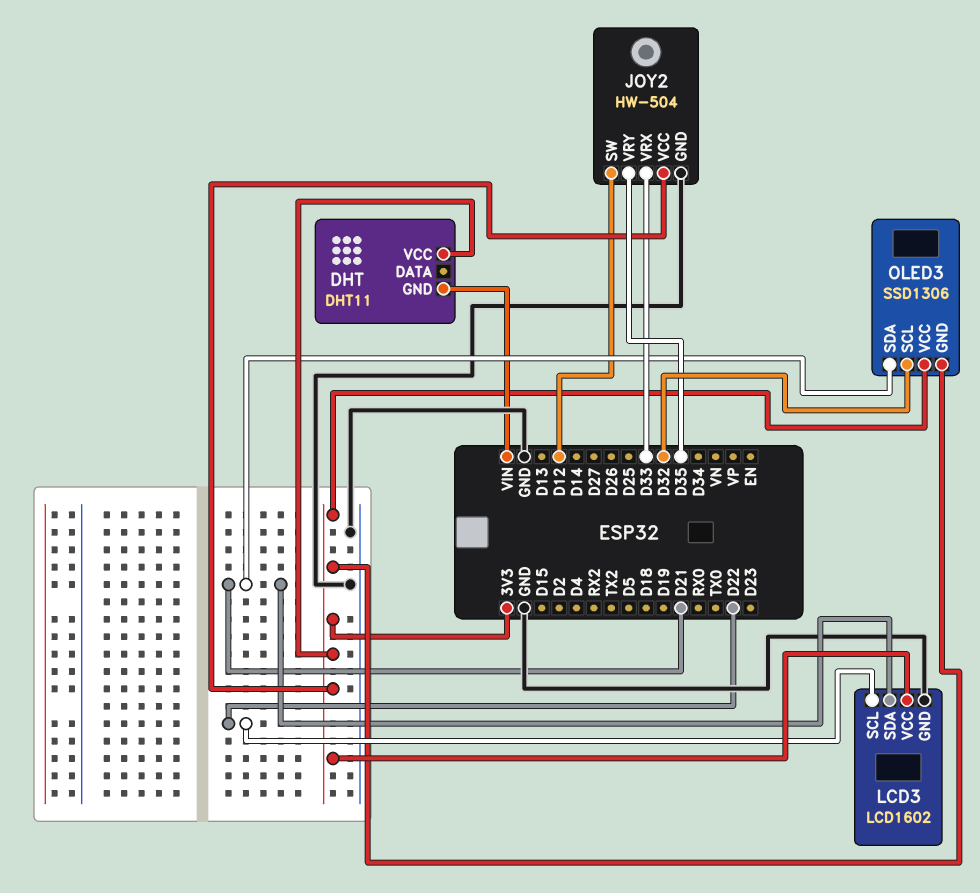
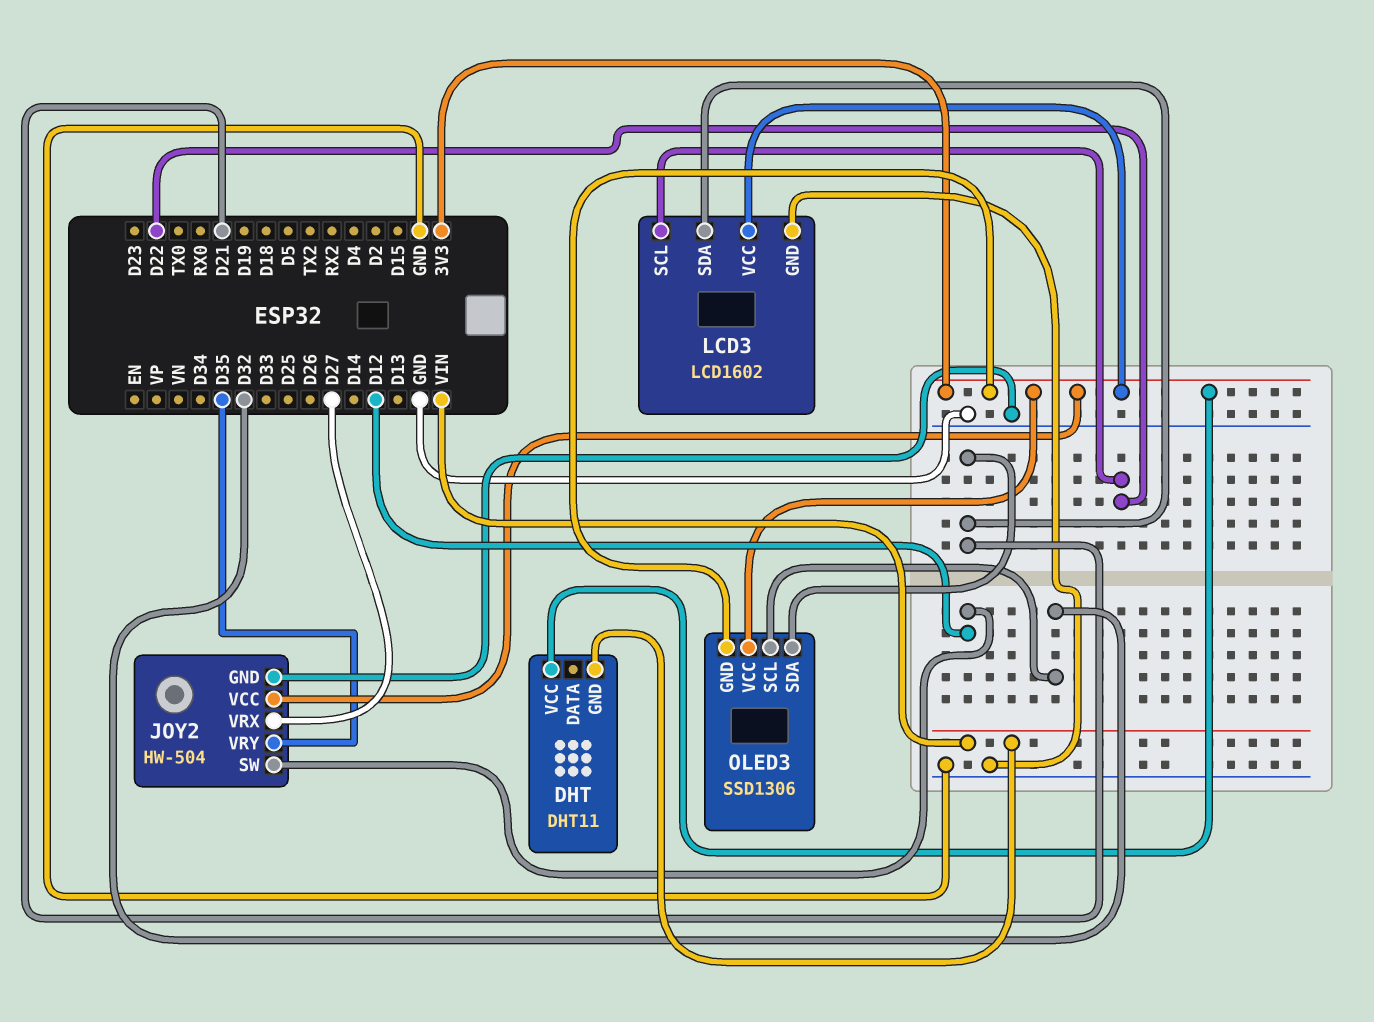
JOY2 pin VRX: D33 -> D27

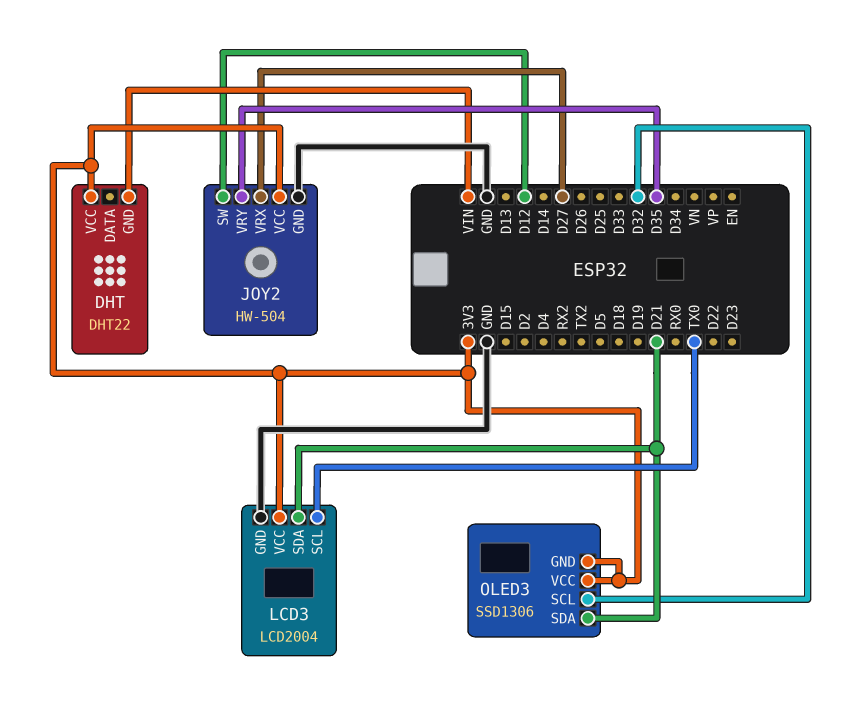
DHT: DHT11 -> DHT22
LCD3: LCD1602 -> LCD2004
LCD3 pin SCL: D22 -> TX0

